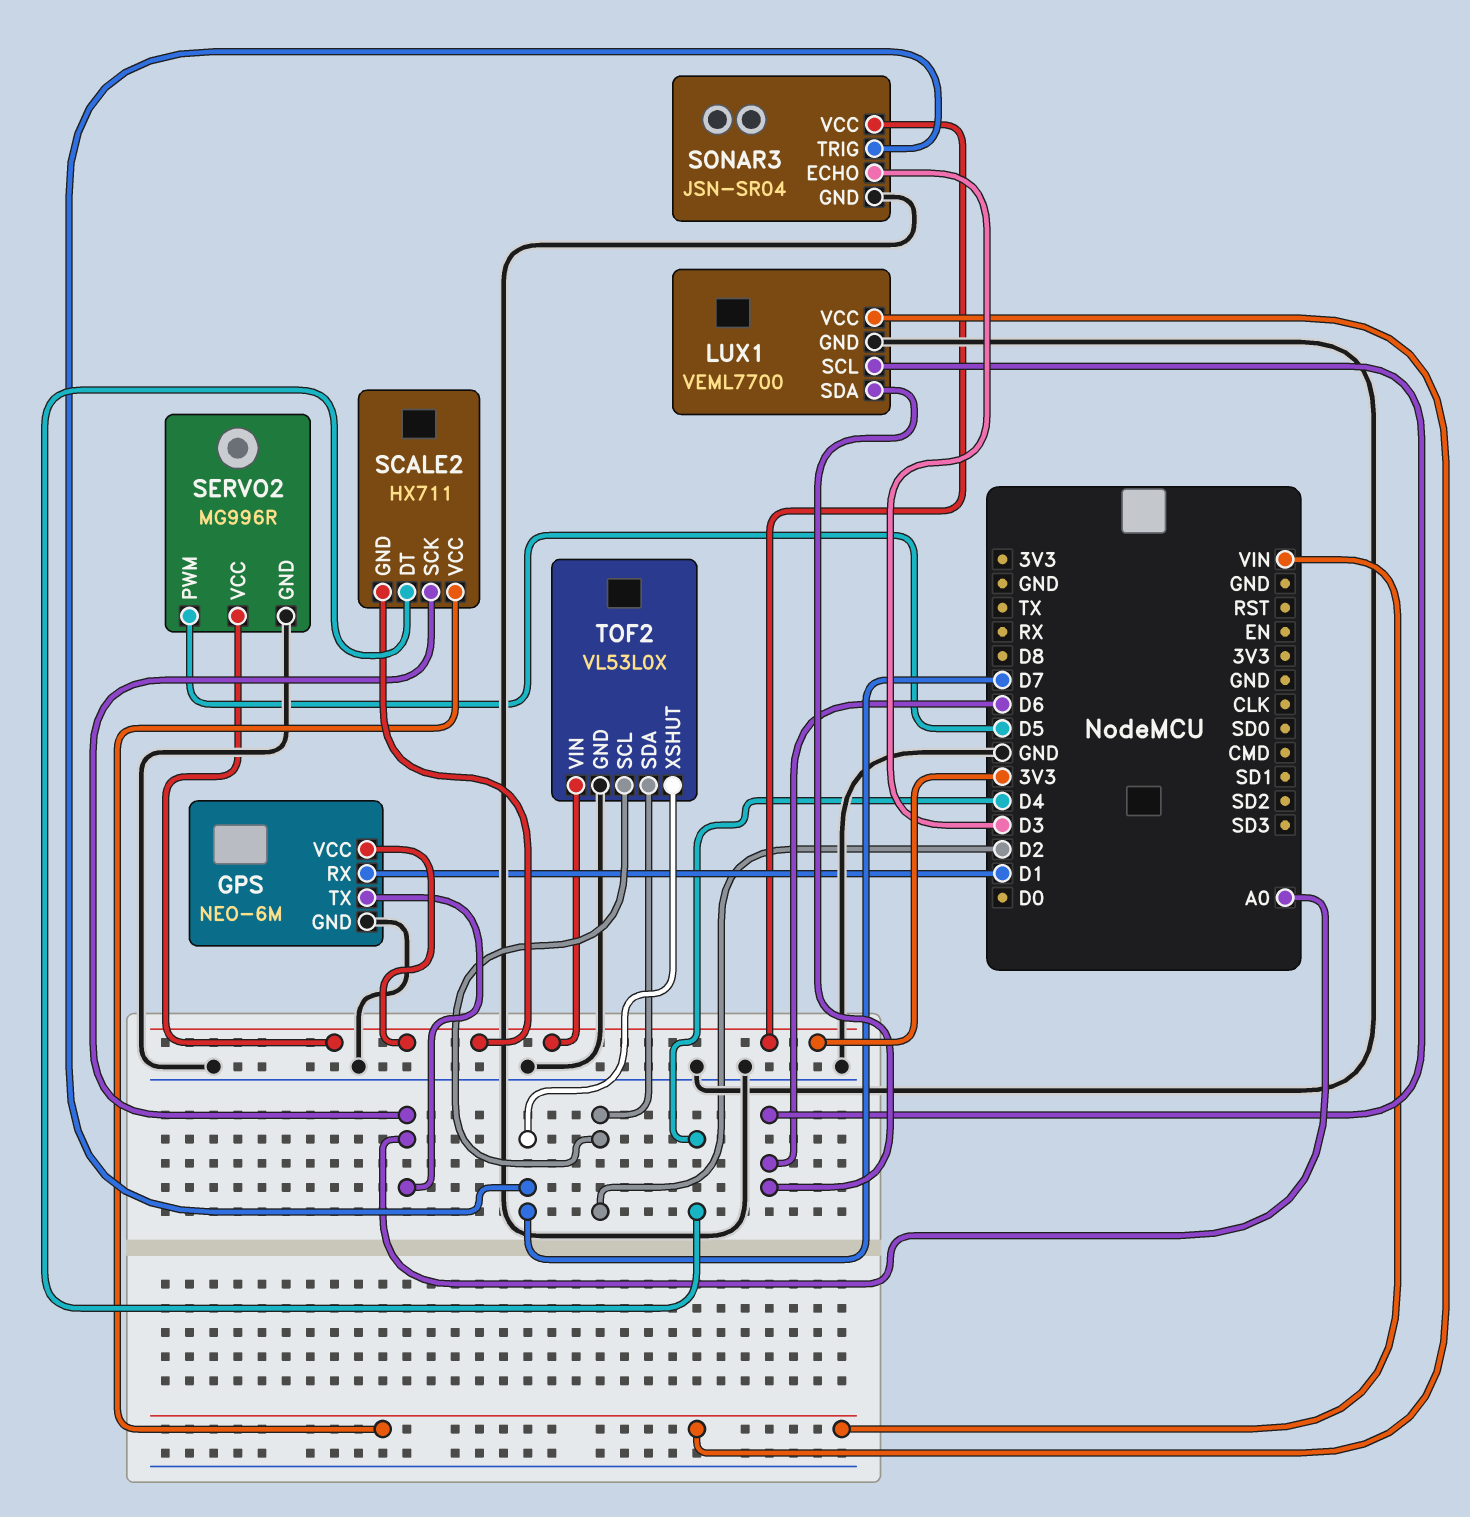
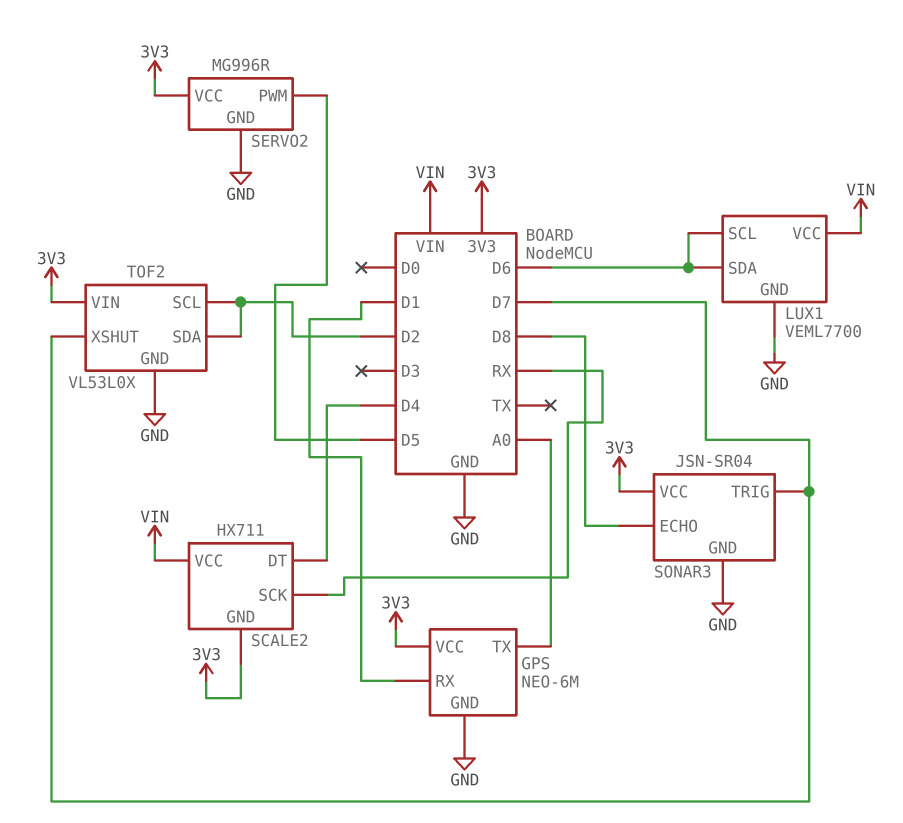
SCALE2 pin SCK: A0 -> RX
SONAR3 pin ECHO: D3 -> D8

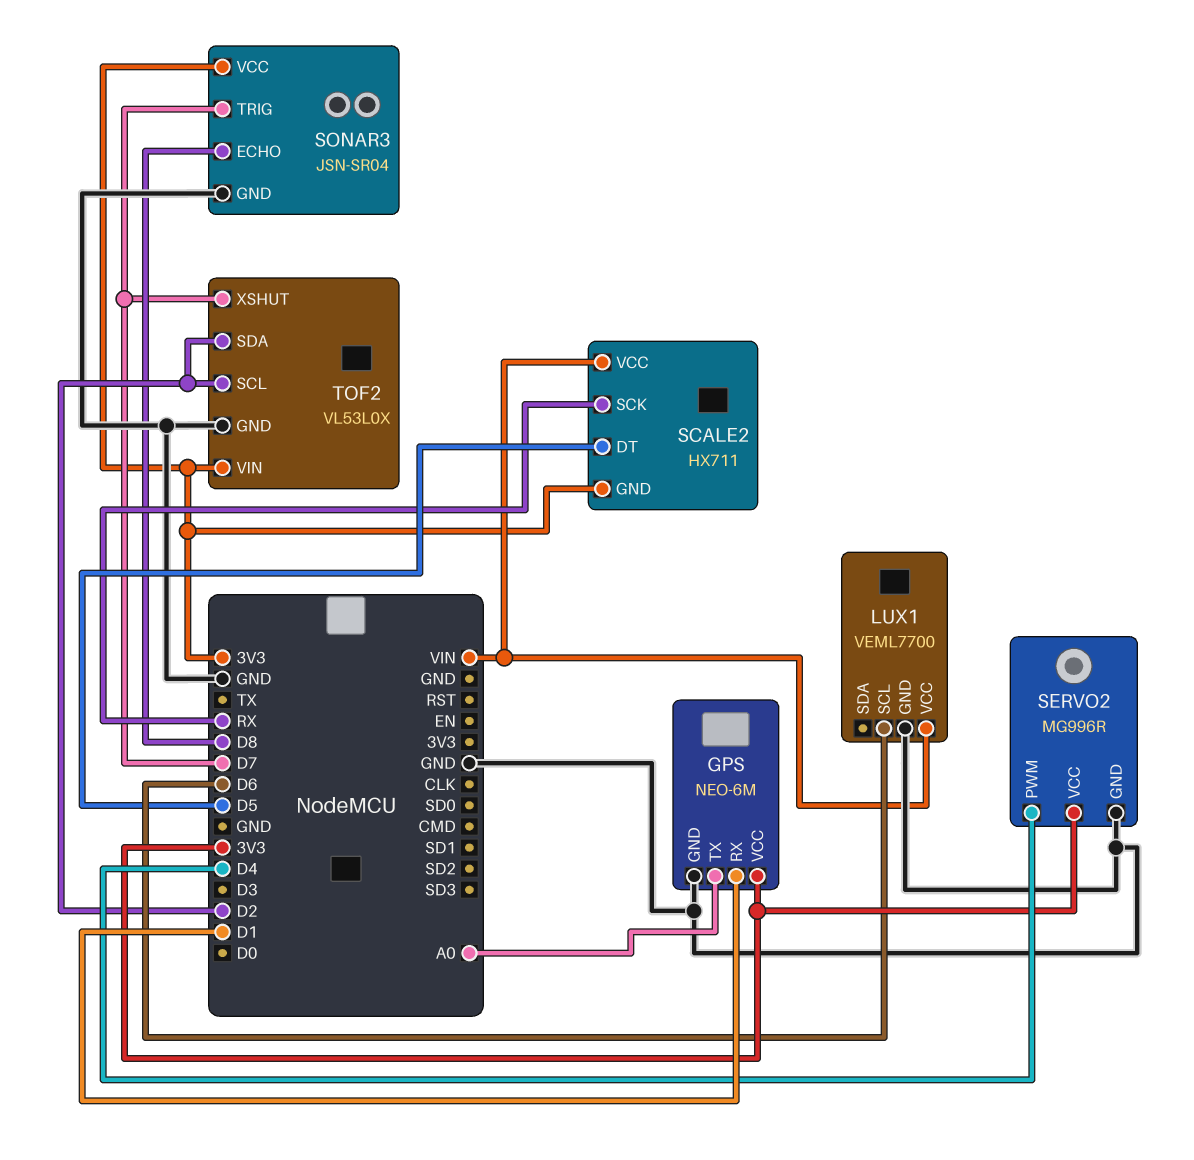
LUX1 pin SDA: D6 -> none
SCALE2 pin DT: D4 -> D5
SERVO2 pin PWM: D5 -> D4

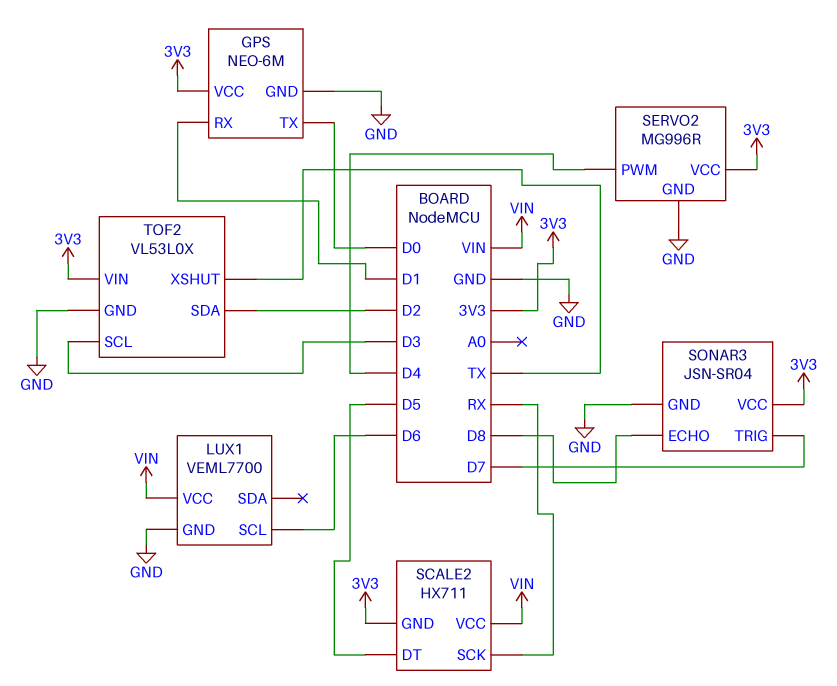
GPS pin TX: A0 -> D0
TOF2 pin SCL: D2 -> D3
TOF2 pin XSHUT: D7 -> TX

